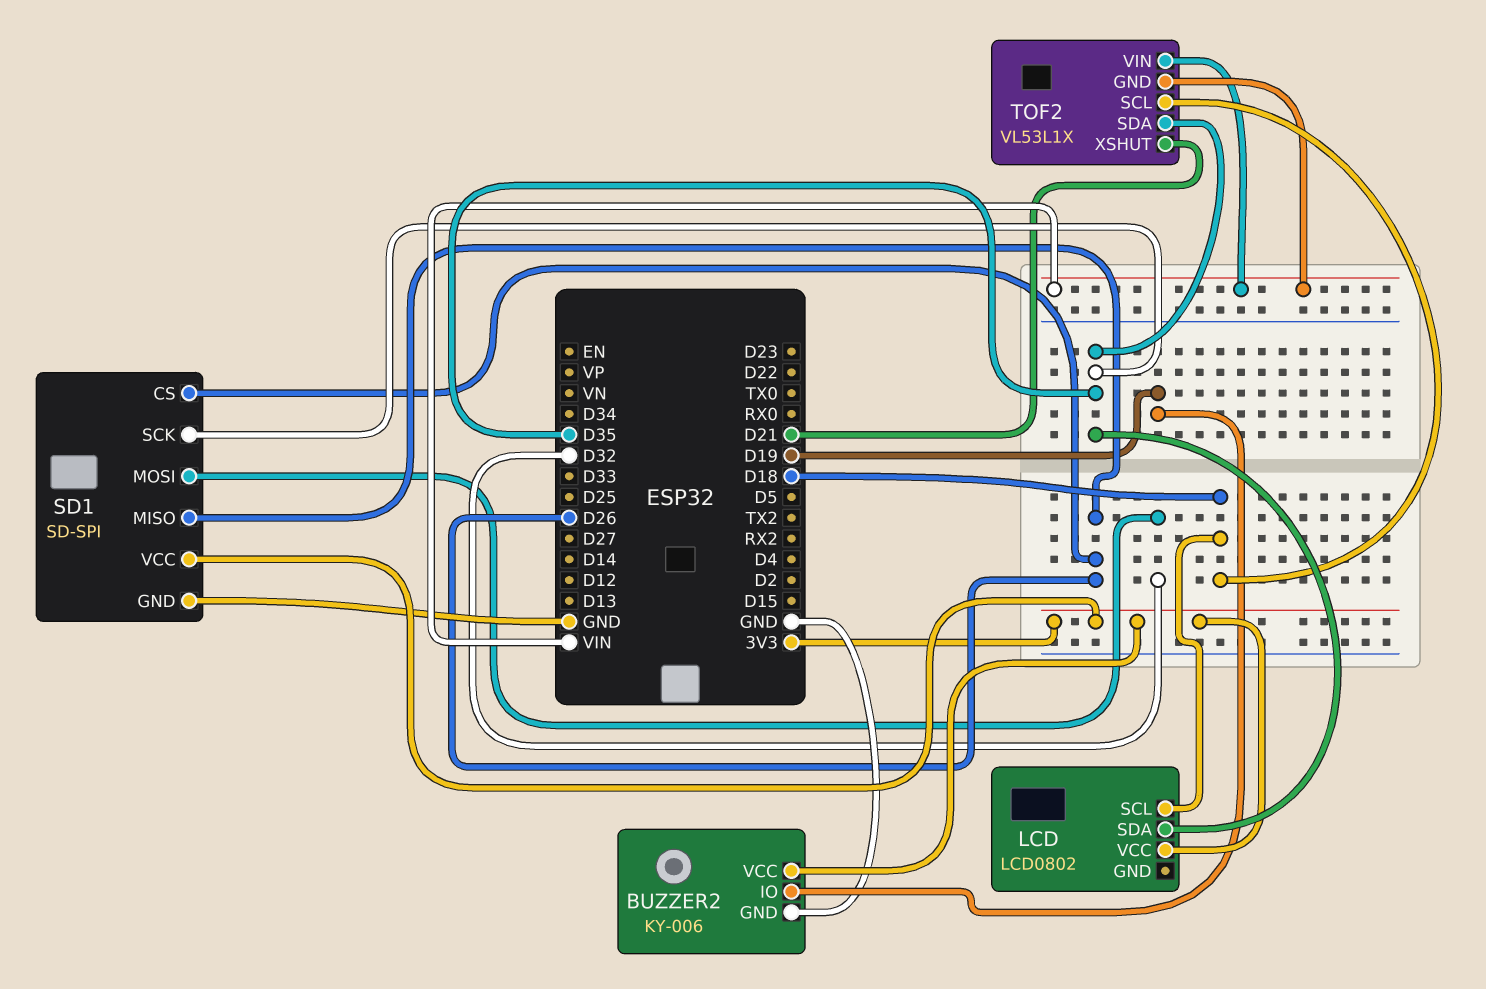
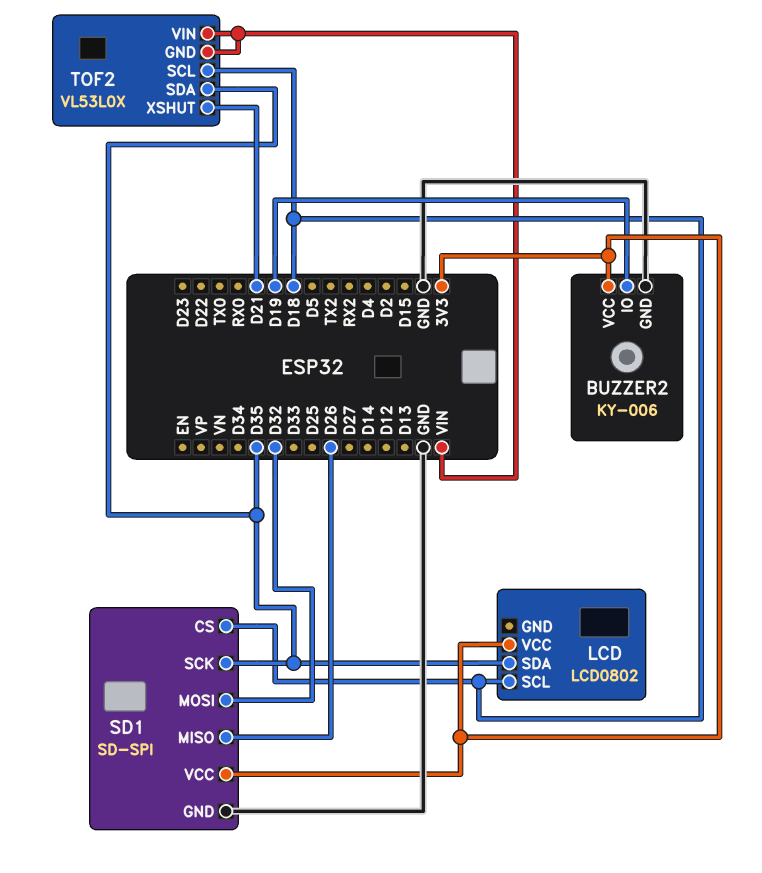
SD1 pin CS: D26 -> D18
TOF2: VL53L1X -> VL53L0X

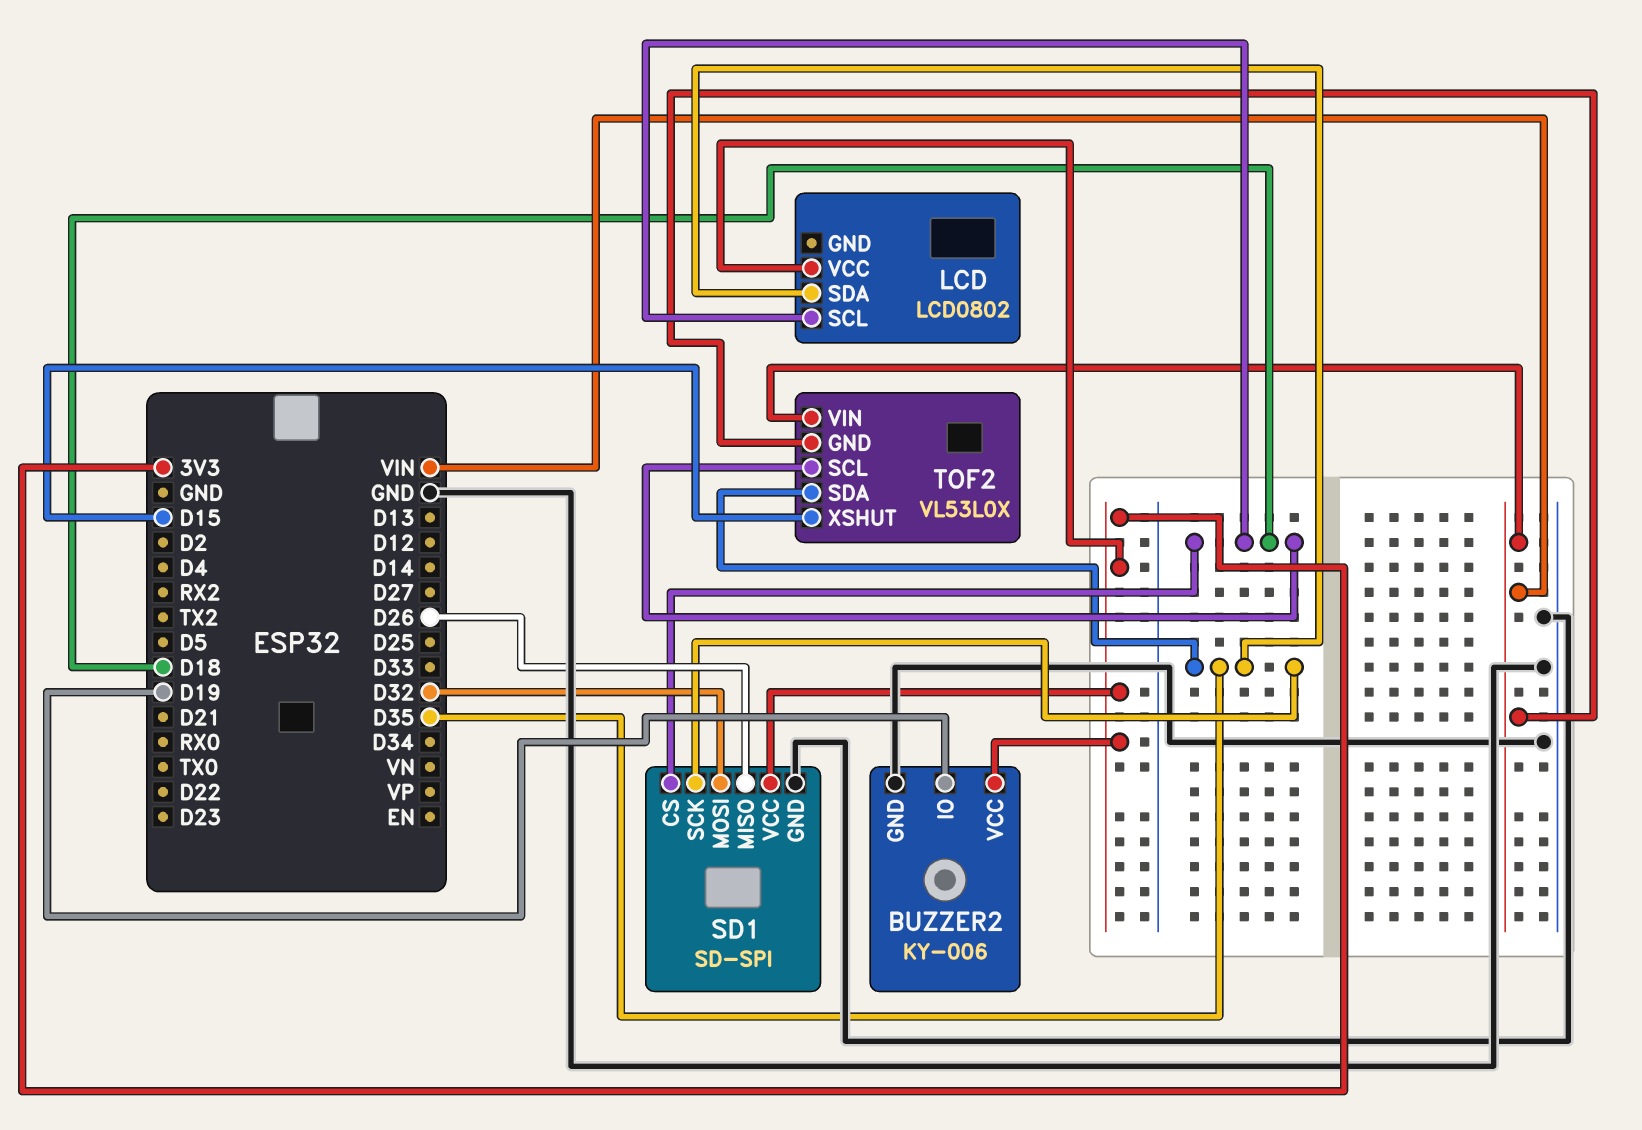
TOF2 pin XSHUT: D21 -> D15

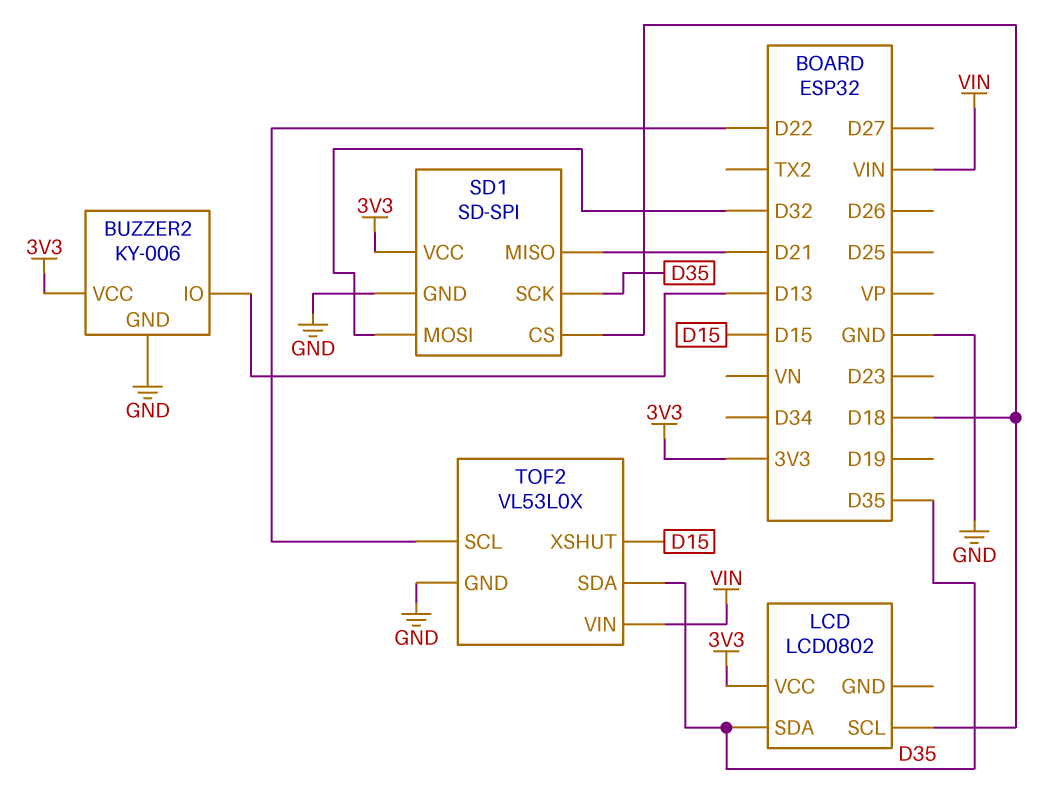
BUZZER2 pin IO: D19 -> D13
SD1 pin MISO: D26 -> D21
TOF2 pin GND: VIN -> GND
TOF2 pin SCL: D18 -> D22

